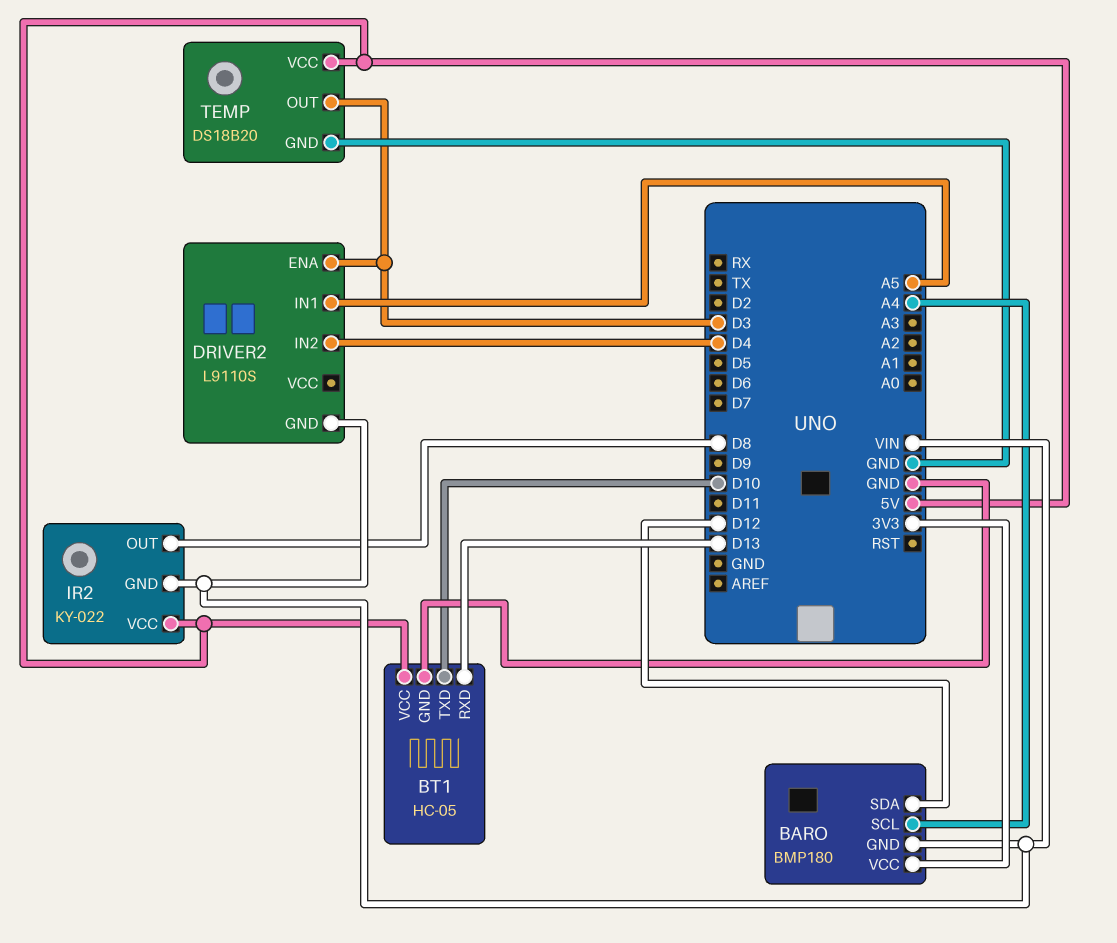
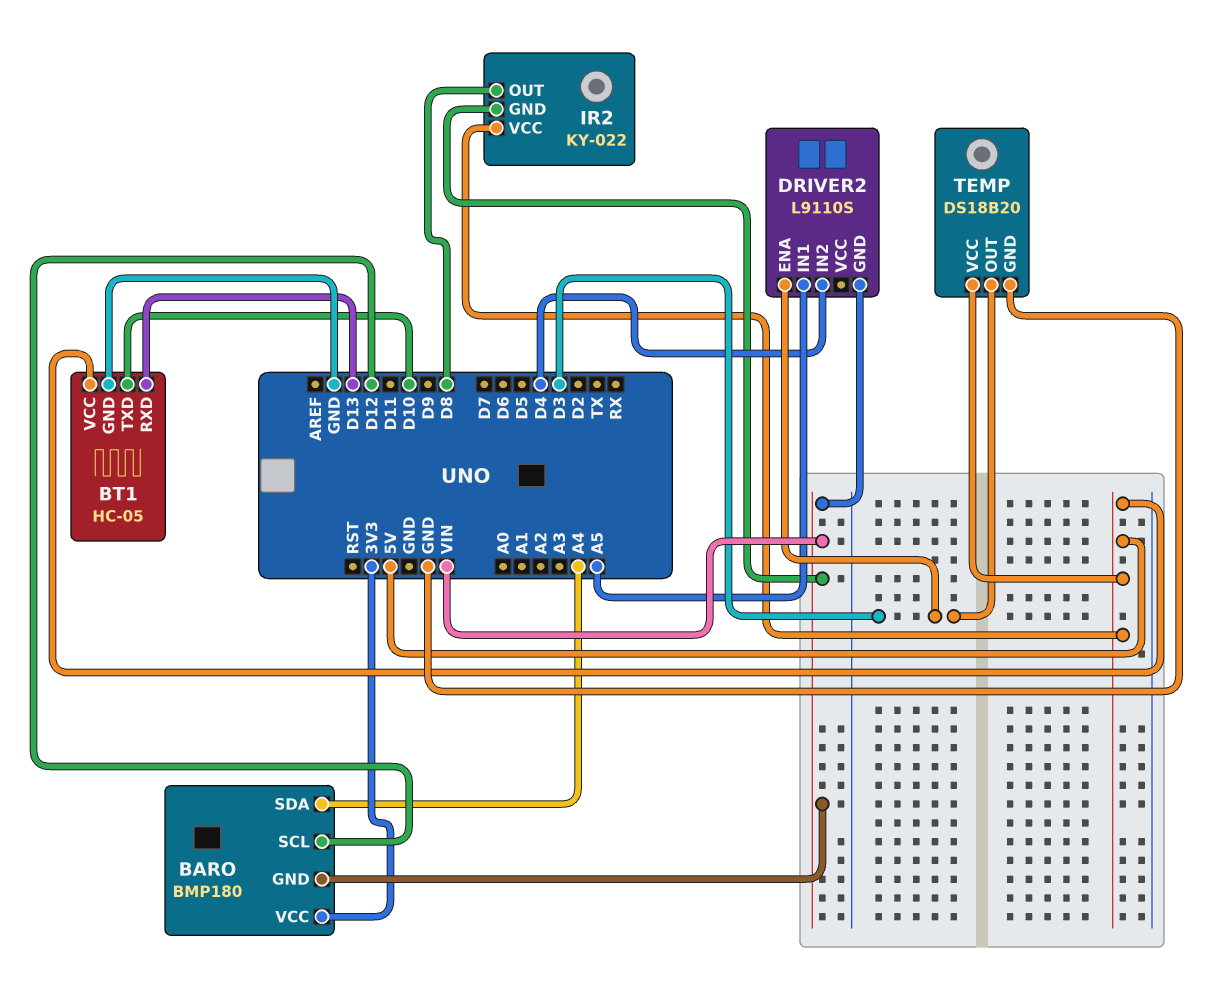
BARO pin SCL: A4 -> D12
BARO pin SDA: D12 -> A4

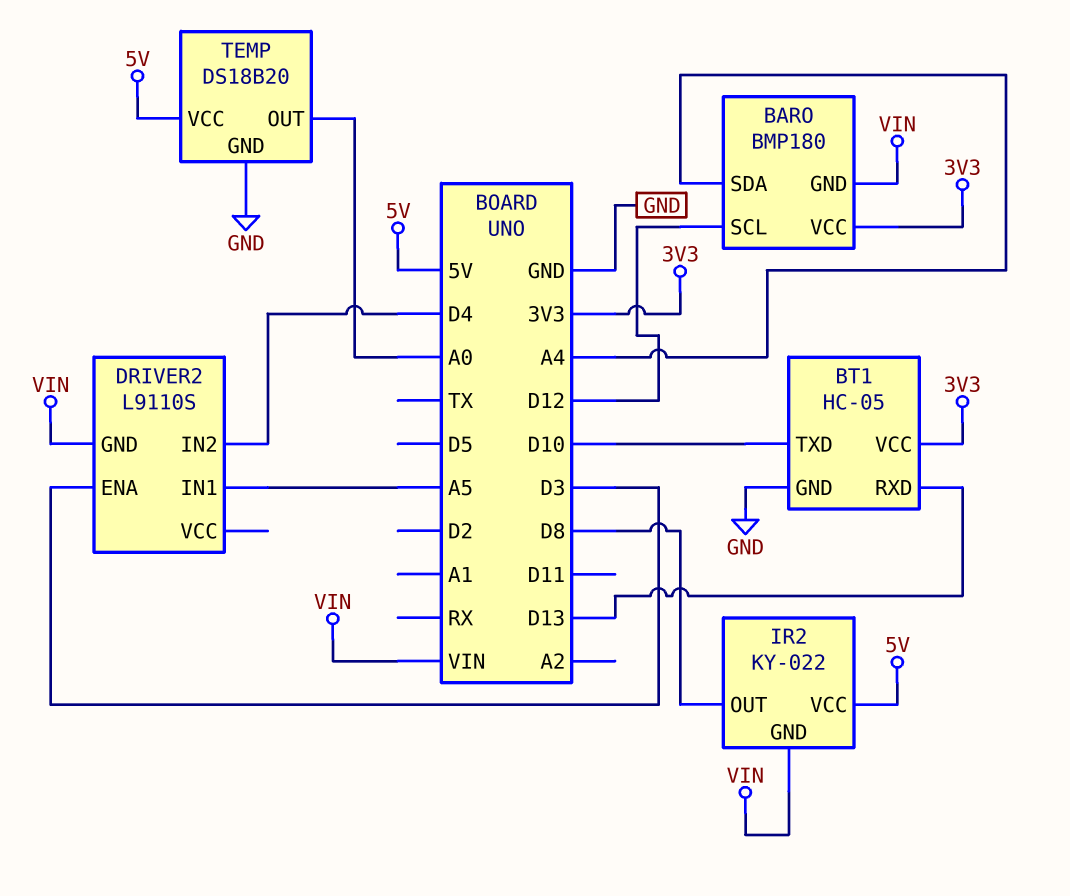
BT1 pin VCC: 5V -> 3V3
TEMP pin OUT: D3 -> A0

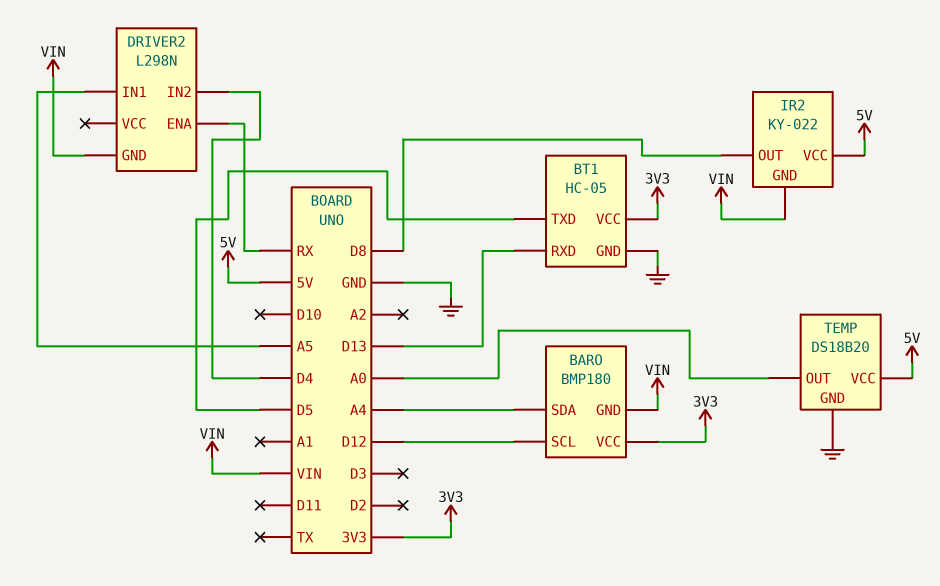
BT1 pin TXD: D10 -> D5
DRIVER2: L9110S -> L298N
DRIVER2 pin ENA: D3 -> RX

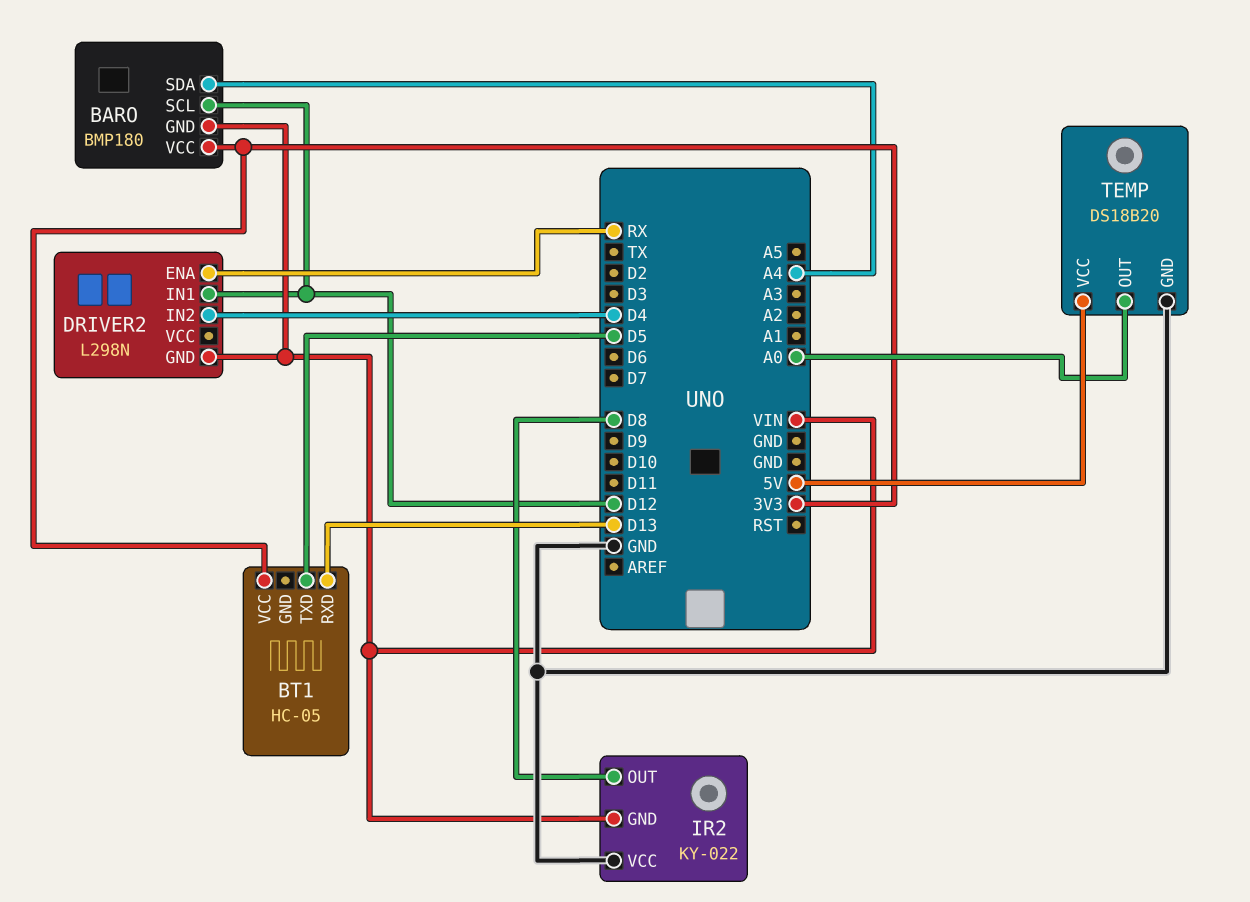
BT1 pin GND: GND -> none
DRIVER2 pin IN1: A5 -> D12
IR2 pin VCC: 5V -> GND

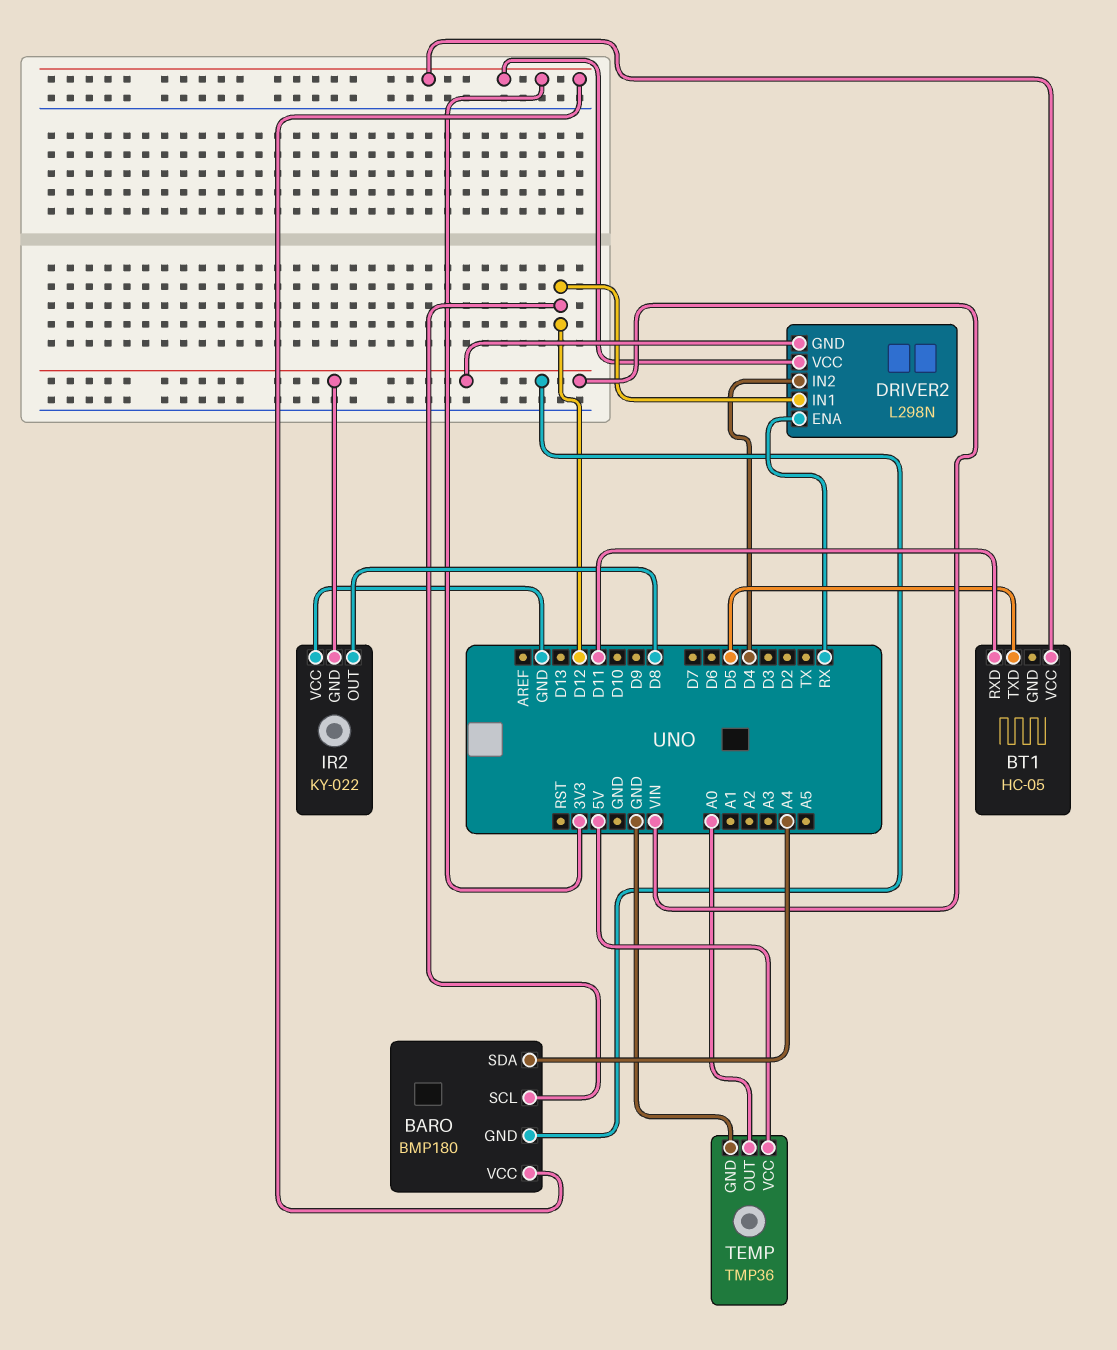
BT1 pin RXD: D13 -> D11
DRIVER2 pin VCC: none -> 3V3
TEMP: DS18B20 -> TMP36

